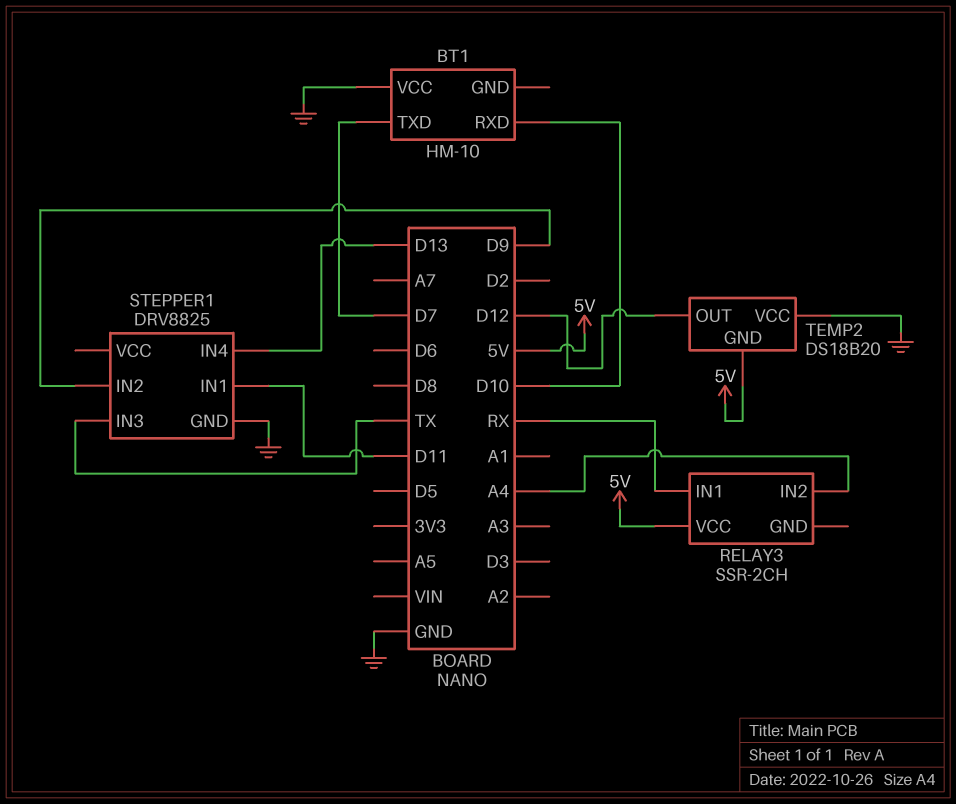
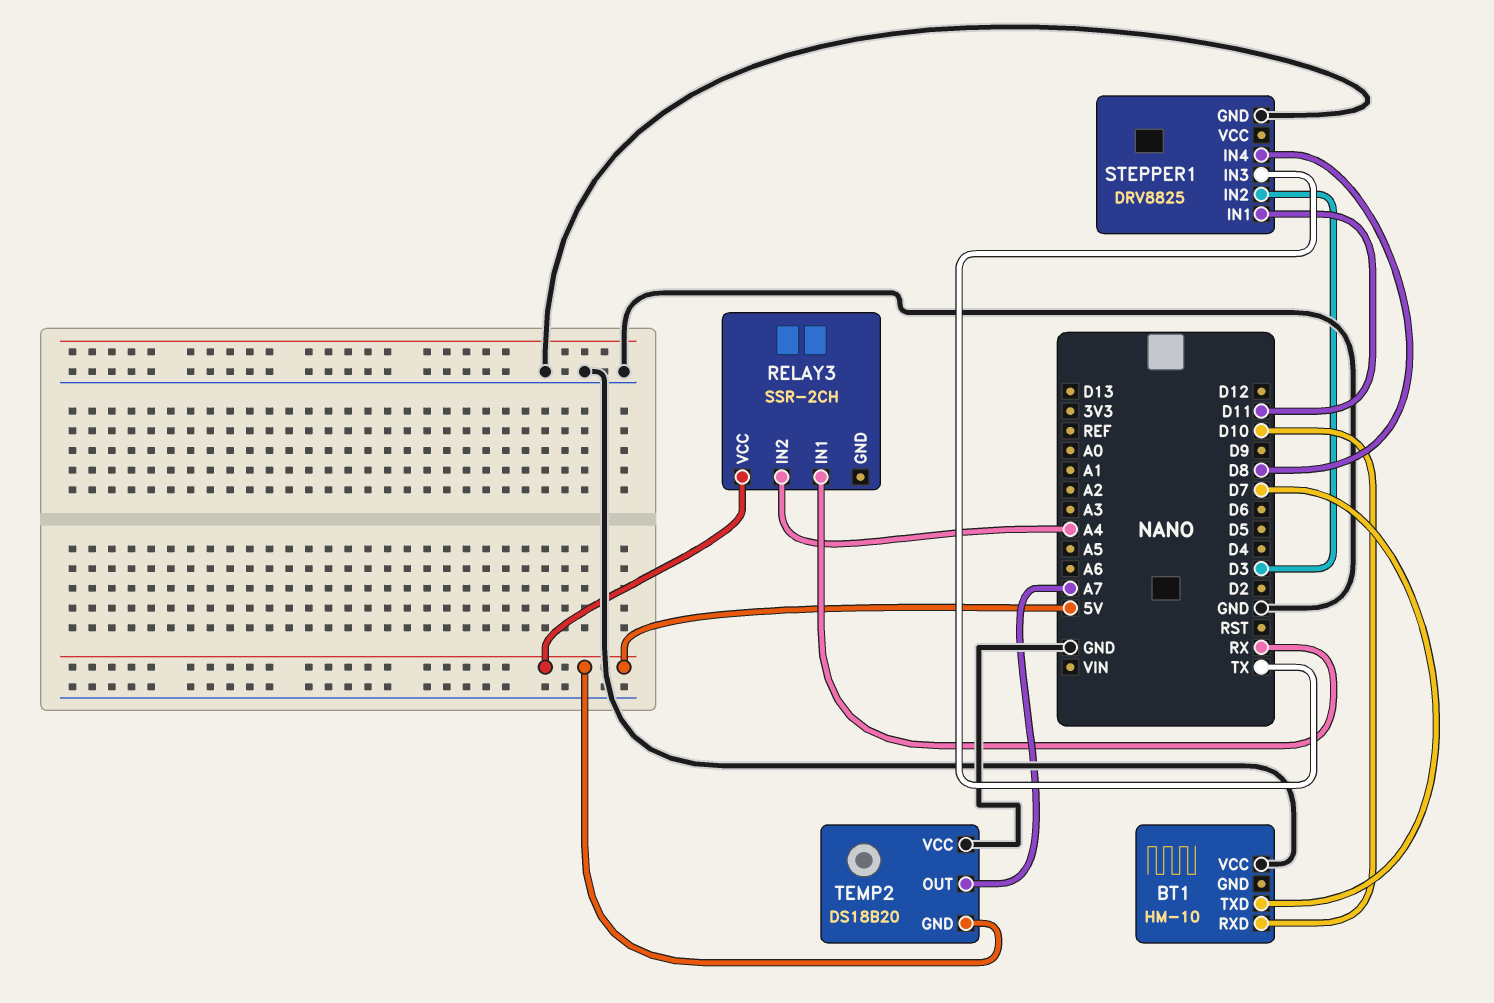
STEPPER1 pin IN2: D9 -> D3
STEPPER1 pin IN4: D13 -> D8
TEMP2 pin OUT: D12 -> A7

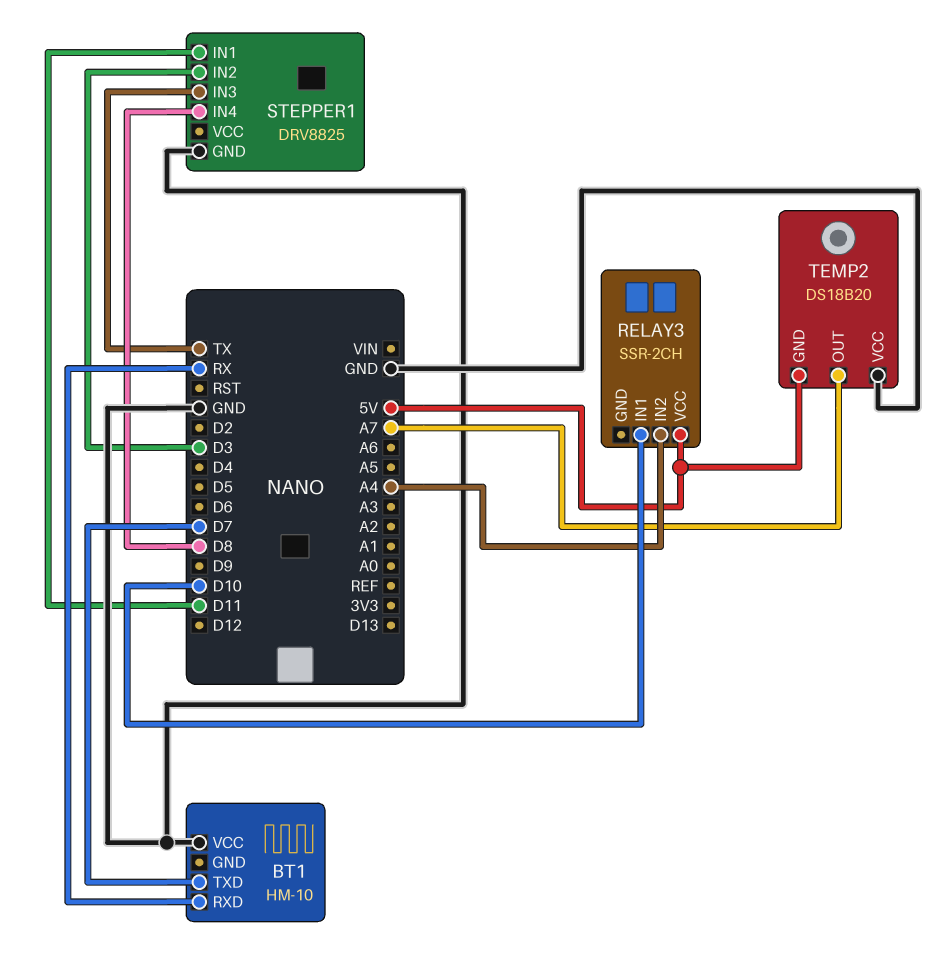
BT1 pin RXD: D10 -> RX
RELAY3 pin IN1: RX -> D10

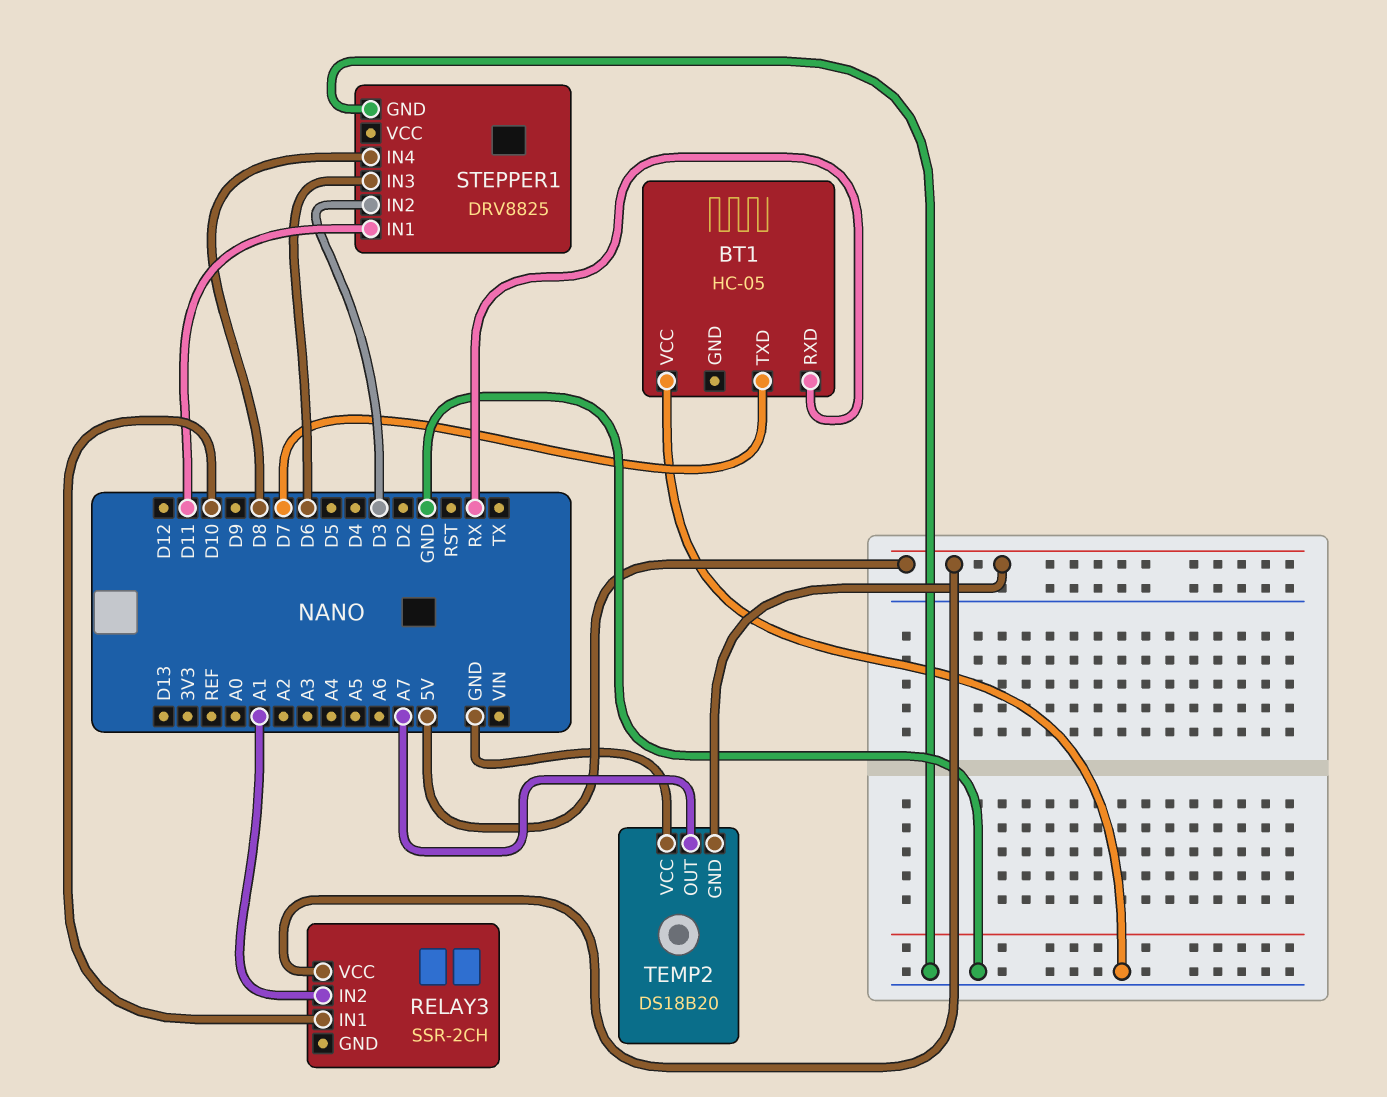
BT1: HM-10 -> HC-05
RELAY3 pin IN2: A4 -> A1
STEPPER1 pin IN3: TX -> D6

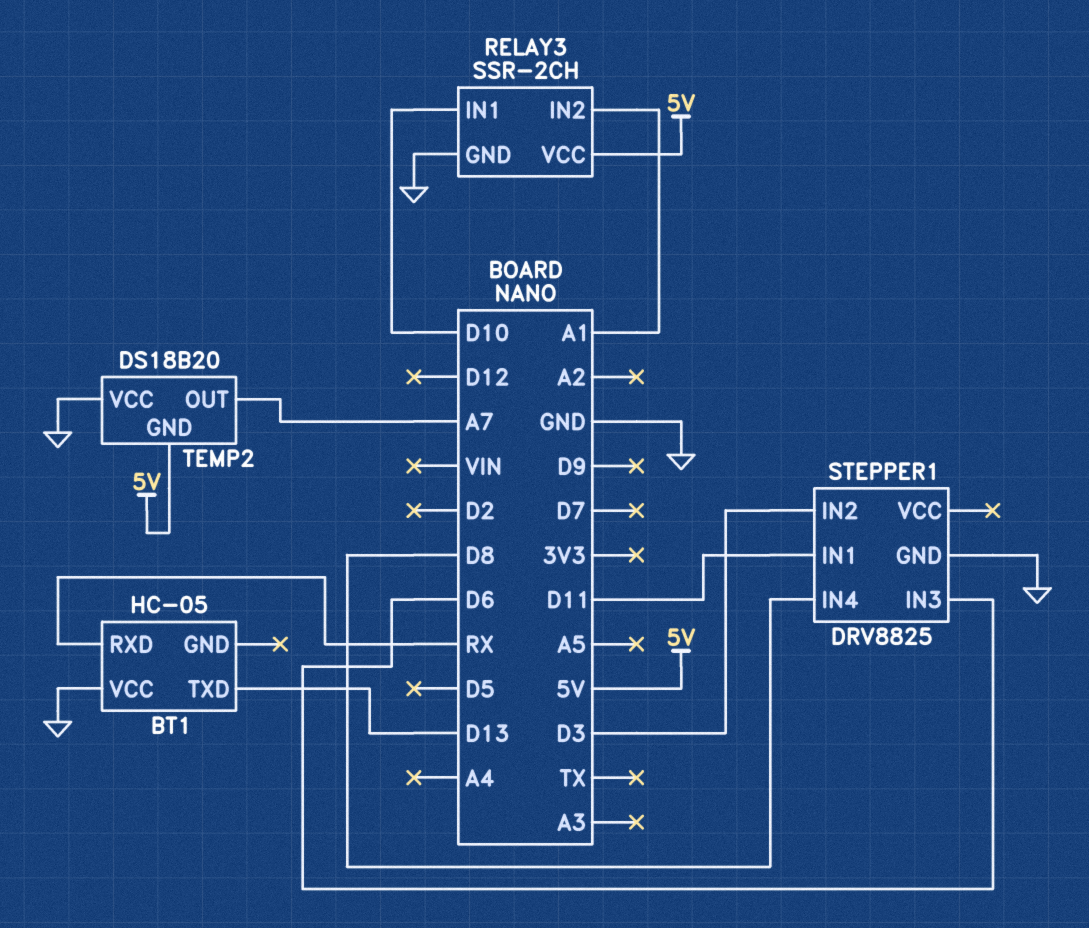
BT1 pin TXD: D7 -> D13
RELAY3 pin GND: none -> GND

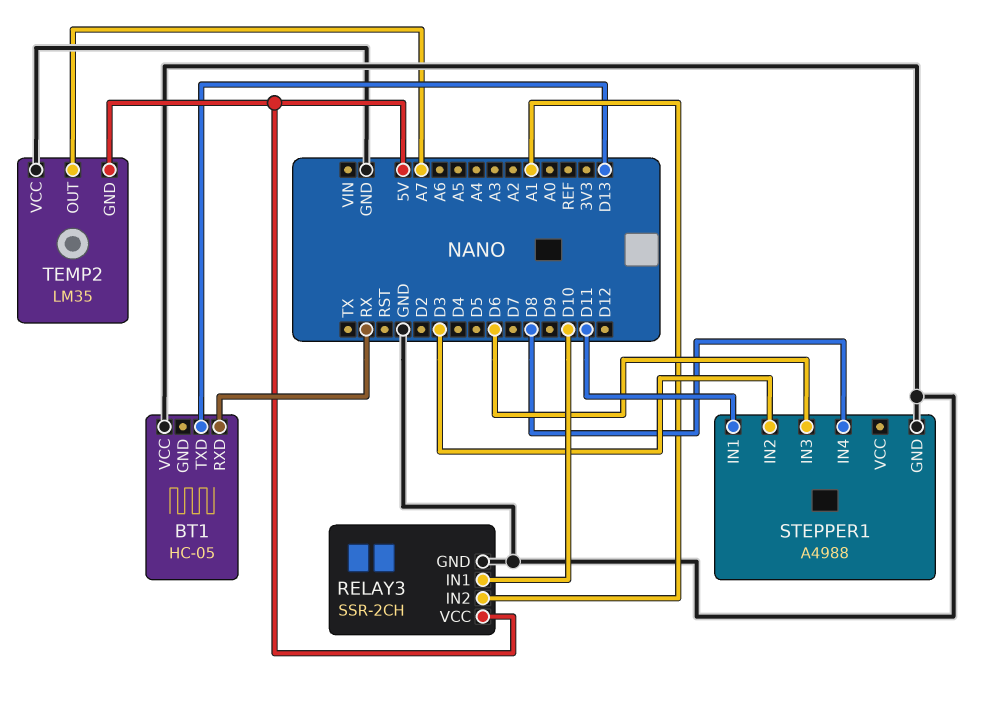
STEPPER1: DRV8825 -> A4988
TEMP2: DS18B20 -> LM35

